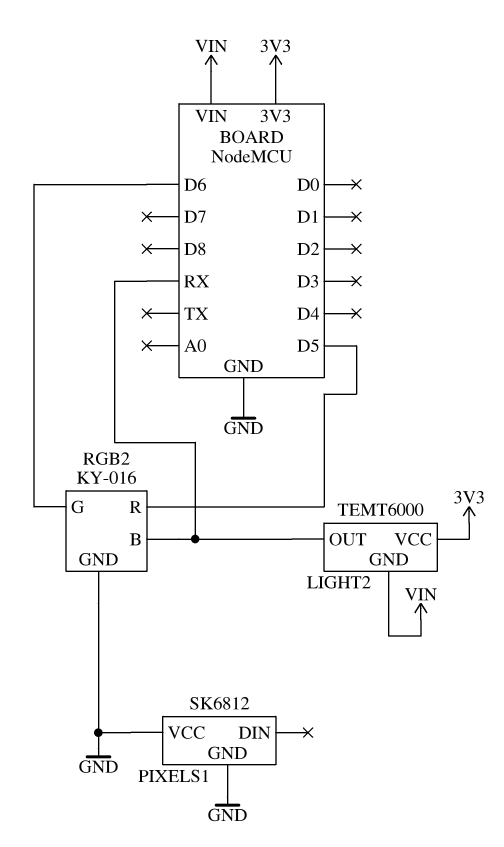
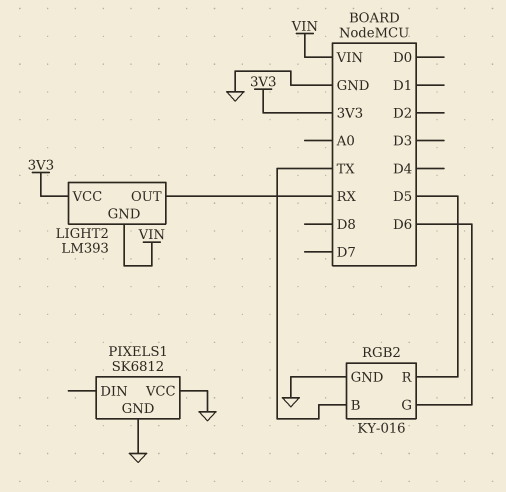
LIGHT2: TEMT6000 -> LM393
RGB2 pin B: RX -> TX

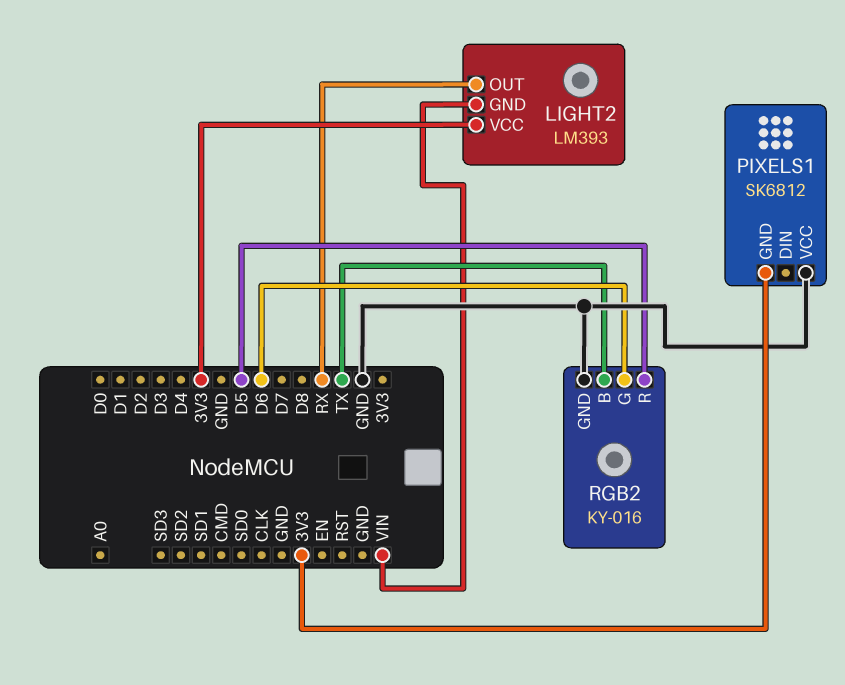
PIXELS1 pin GND: GND -> 3V3

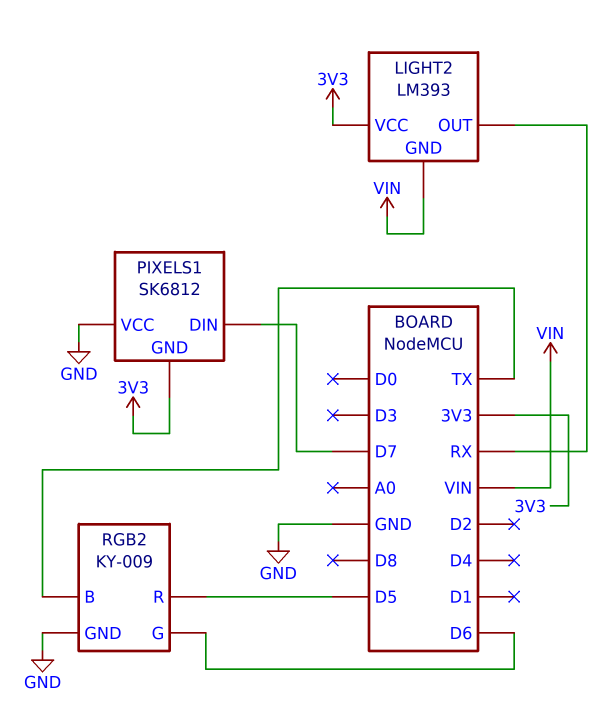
PIXELS1 pin DIN: none -> D7
RGB2: KY-016 -> KY-009

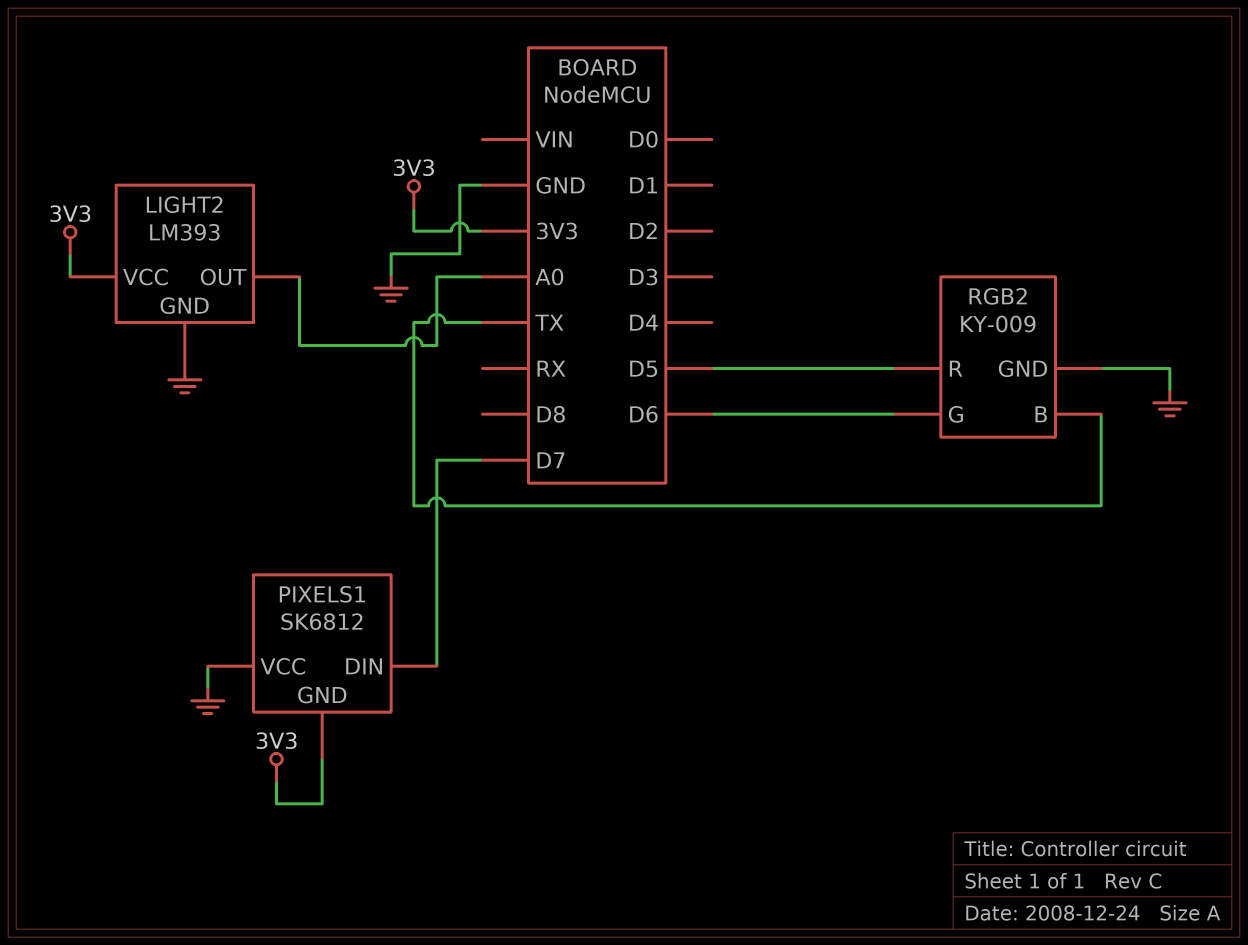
LIGHT2 pin GND: VIN -> GND
LIGHT2 pin OUT: RX -> A0

